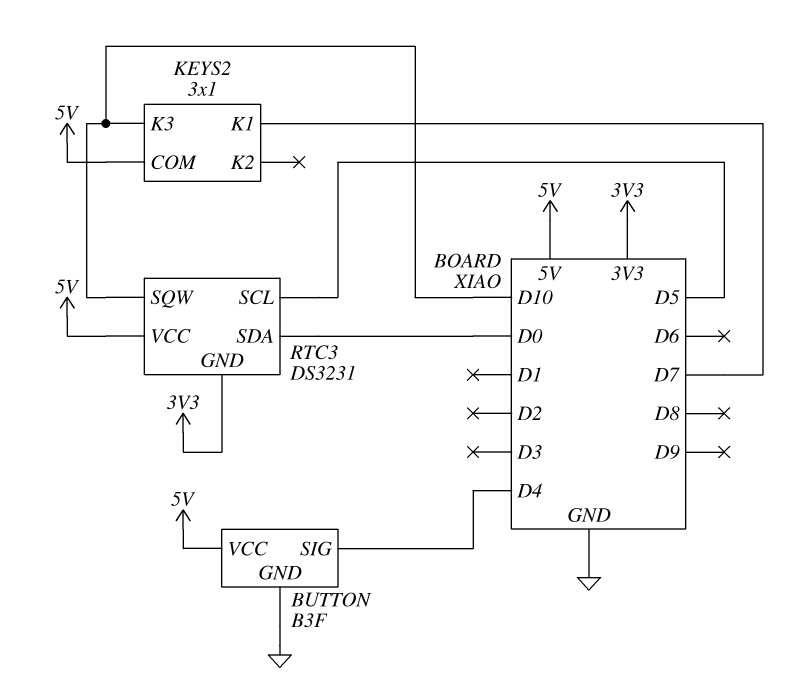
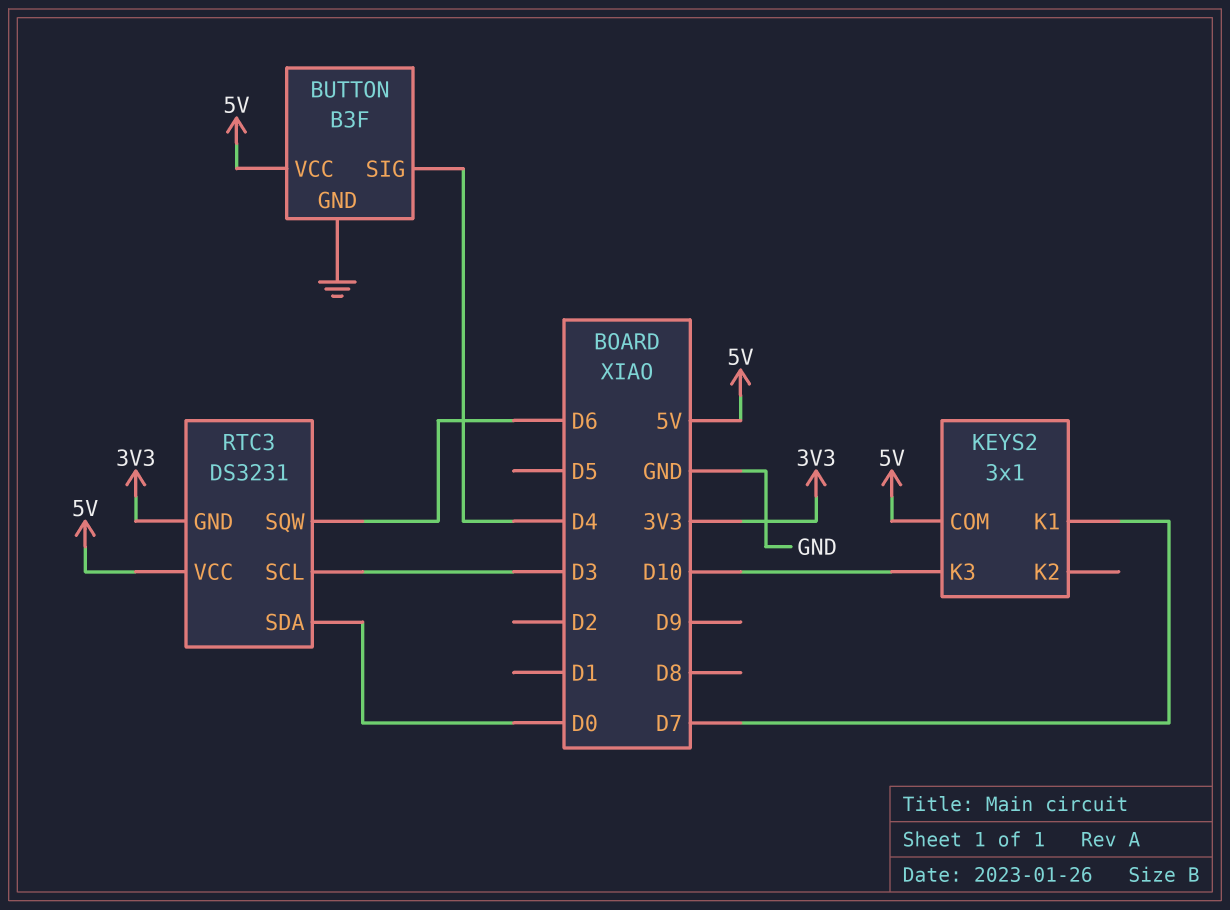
RTC3 pin SCL: D5 -> D3
RTC3 pin SQW: D10 -> D6

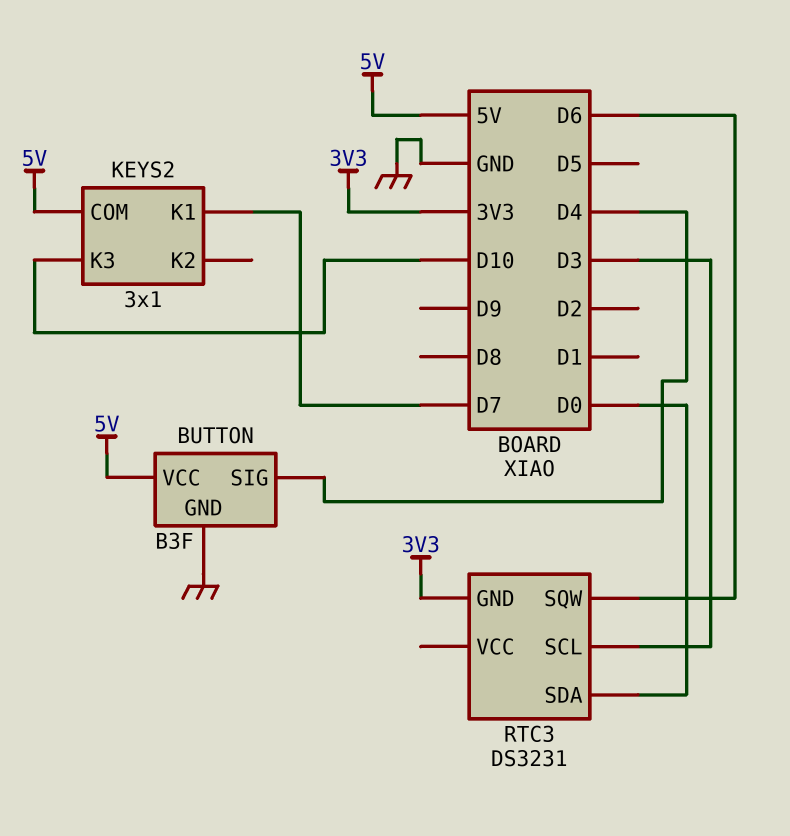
RTC3 pin VCC: 5V -> none

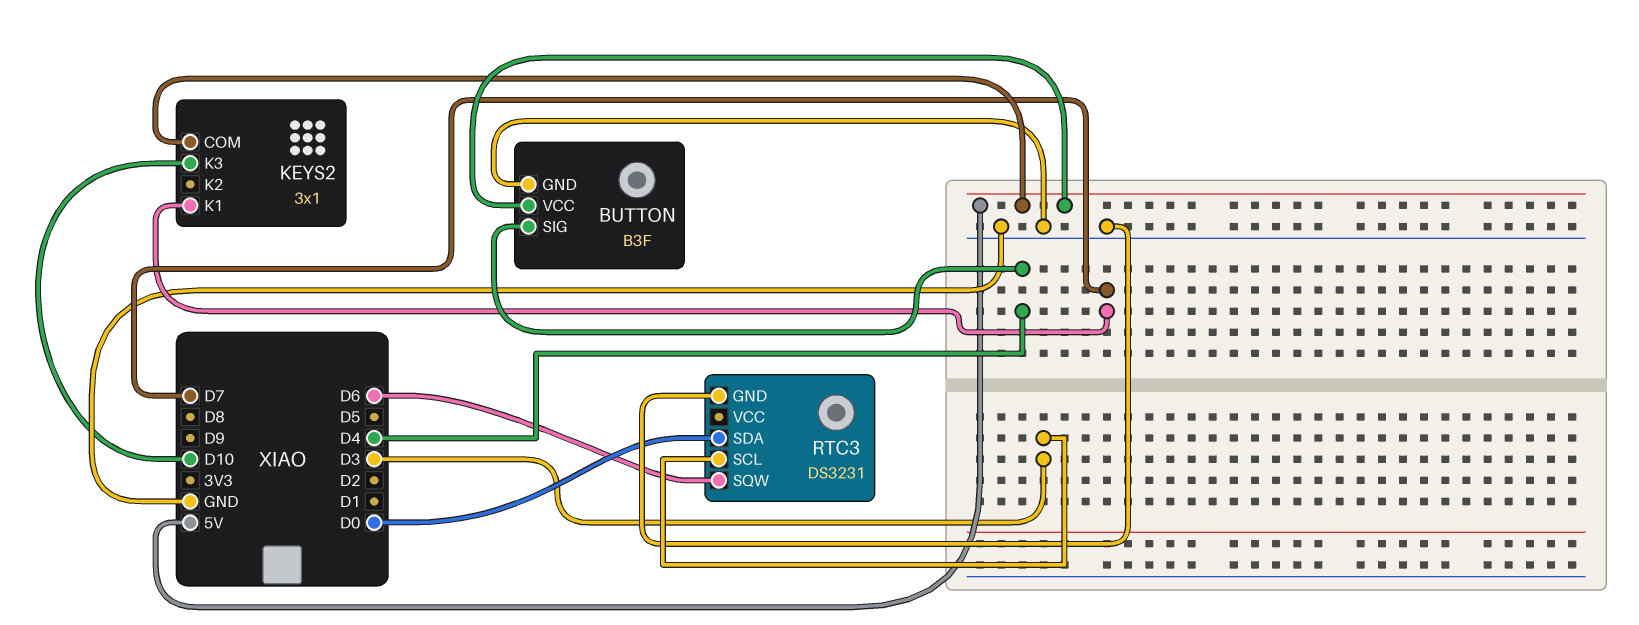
RTC3 pin GND: 3V3 -> GND

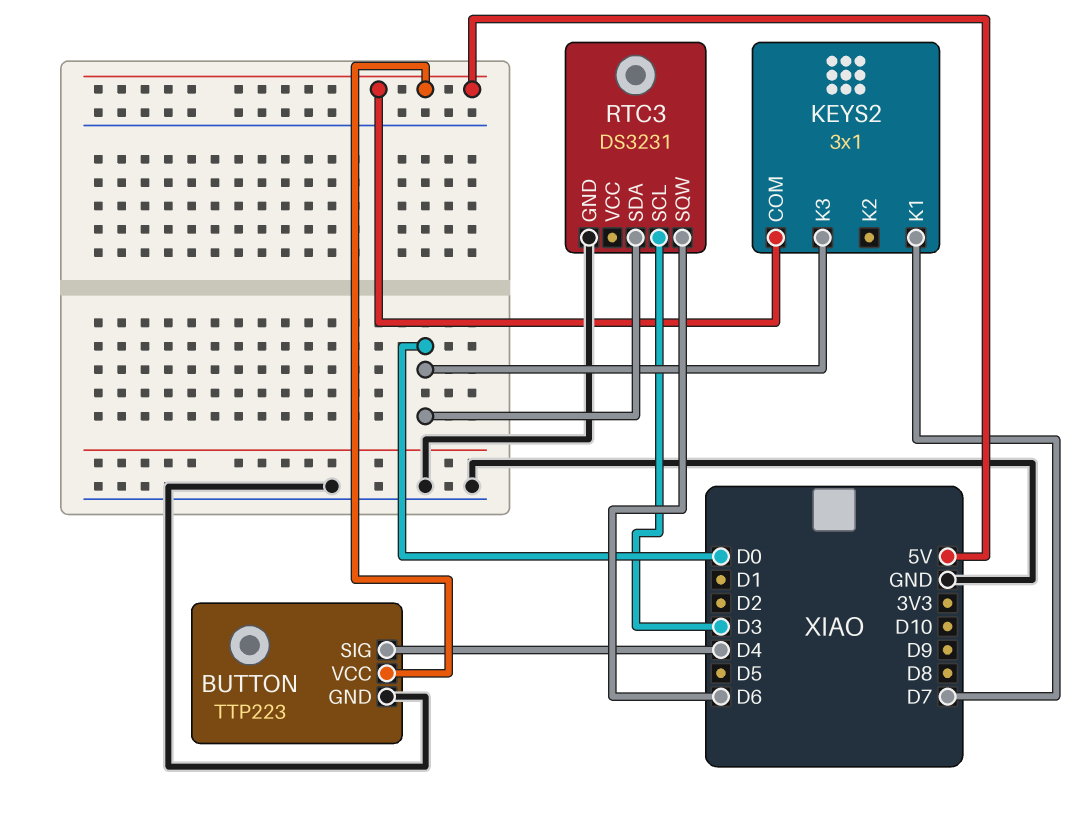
BUTTON: B3F -> TTP223
KEYS2 pin K3: D10 -> D0

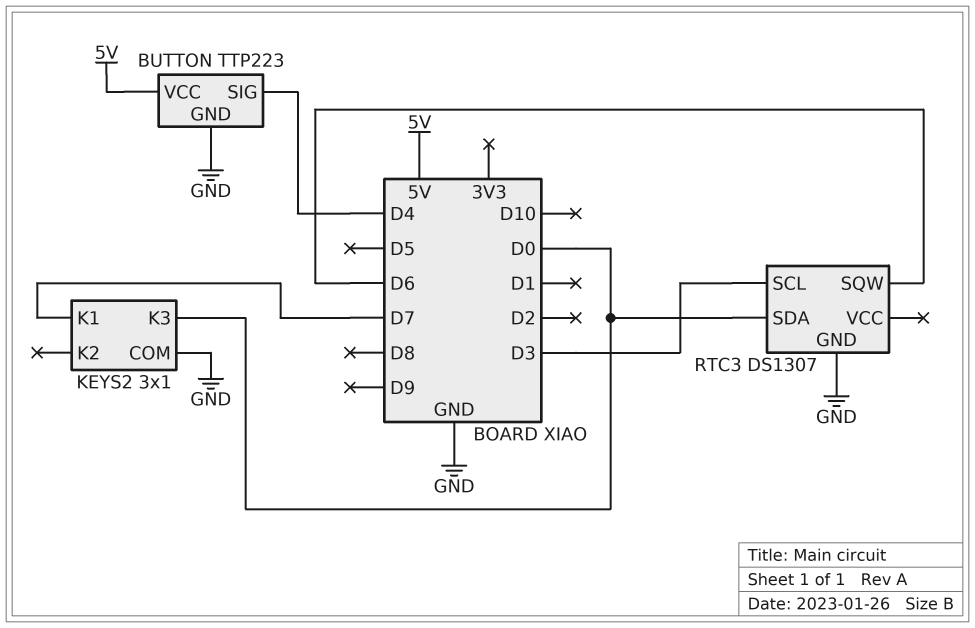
KEYS2 pin COM: 5V -> GND
RTC3: DS3231 -> DS1307

